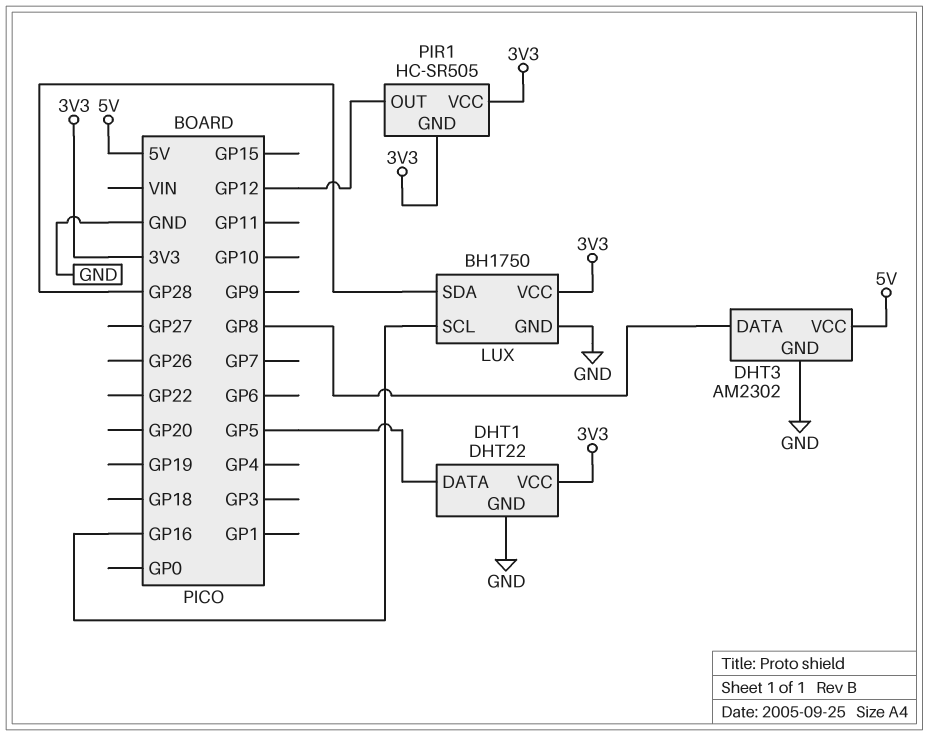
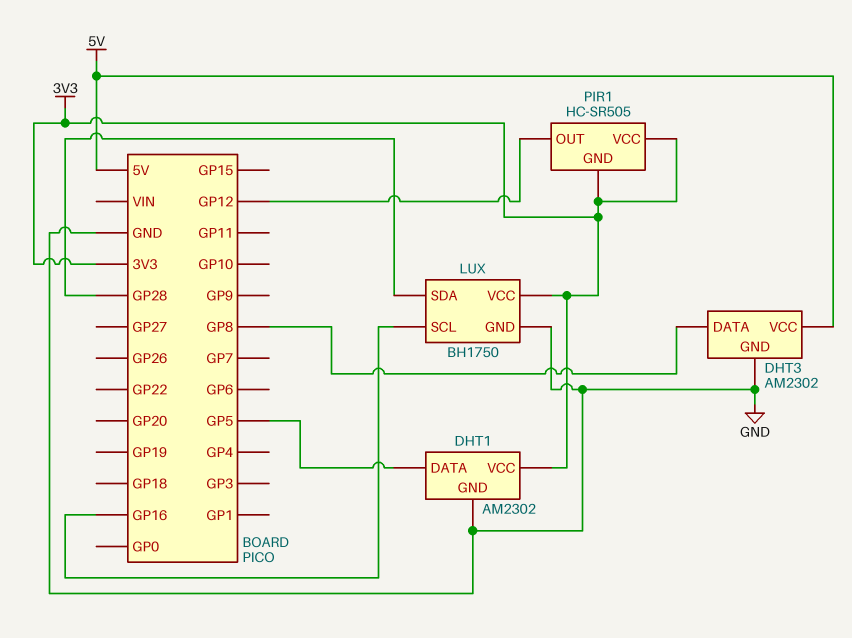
DHT1: DHT22 -> AM2302

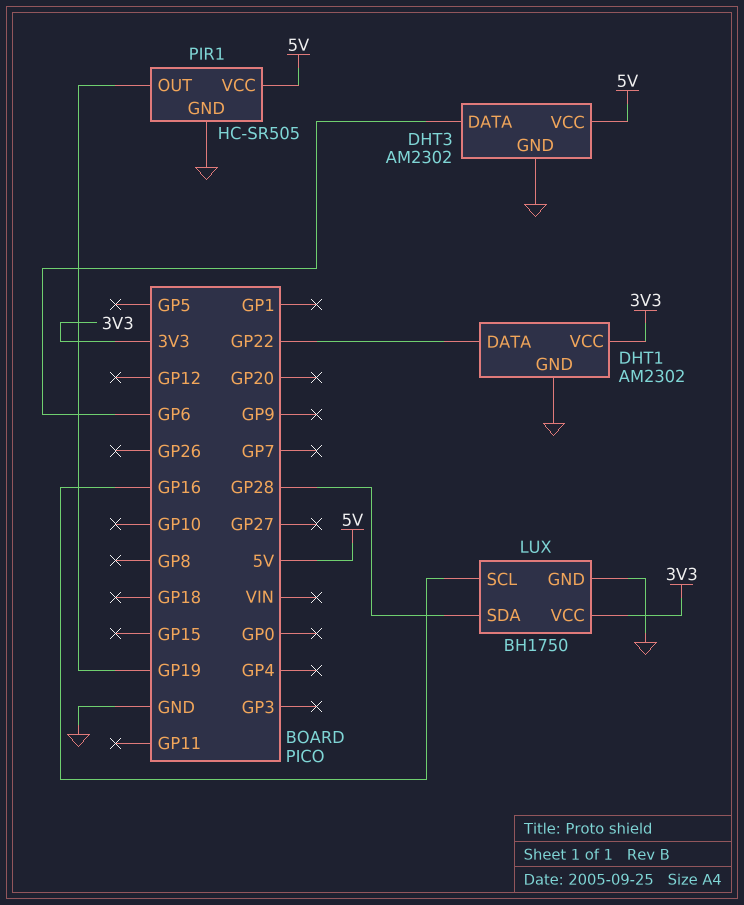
DHT1 pin DATA: GP5 -> GP22
DHT3 pin DATA: GP8 -> GP6
PIR1 pin GND: 3V3 -> GND
PIR1 pin OUT: GP12 -> GP19
PIR1 pin VCC: 3V3 -> 5V

